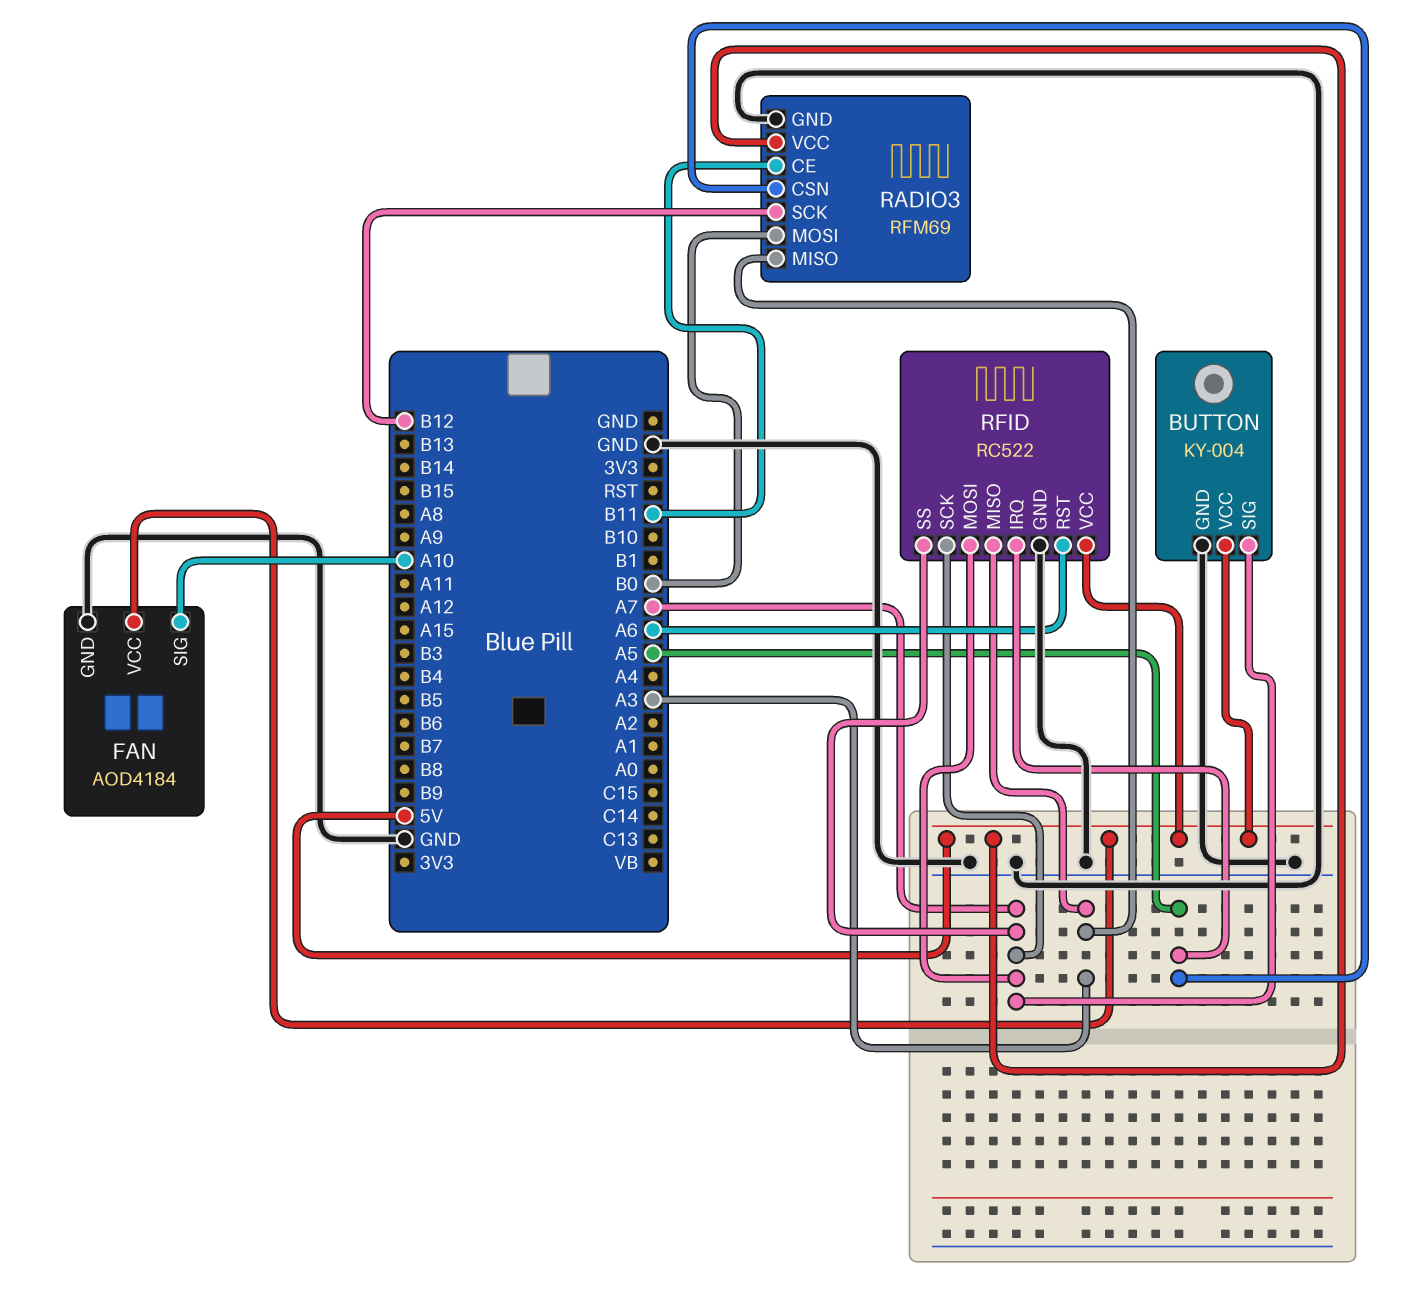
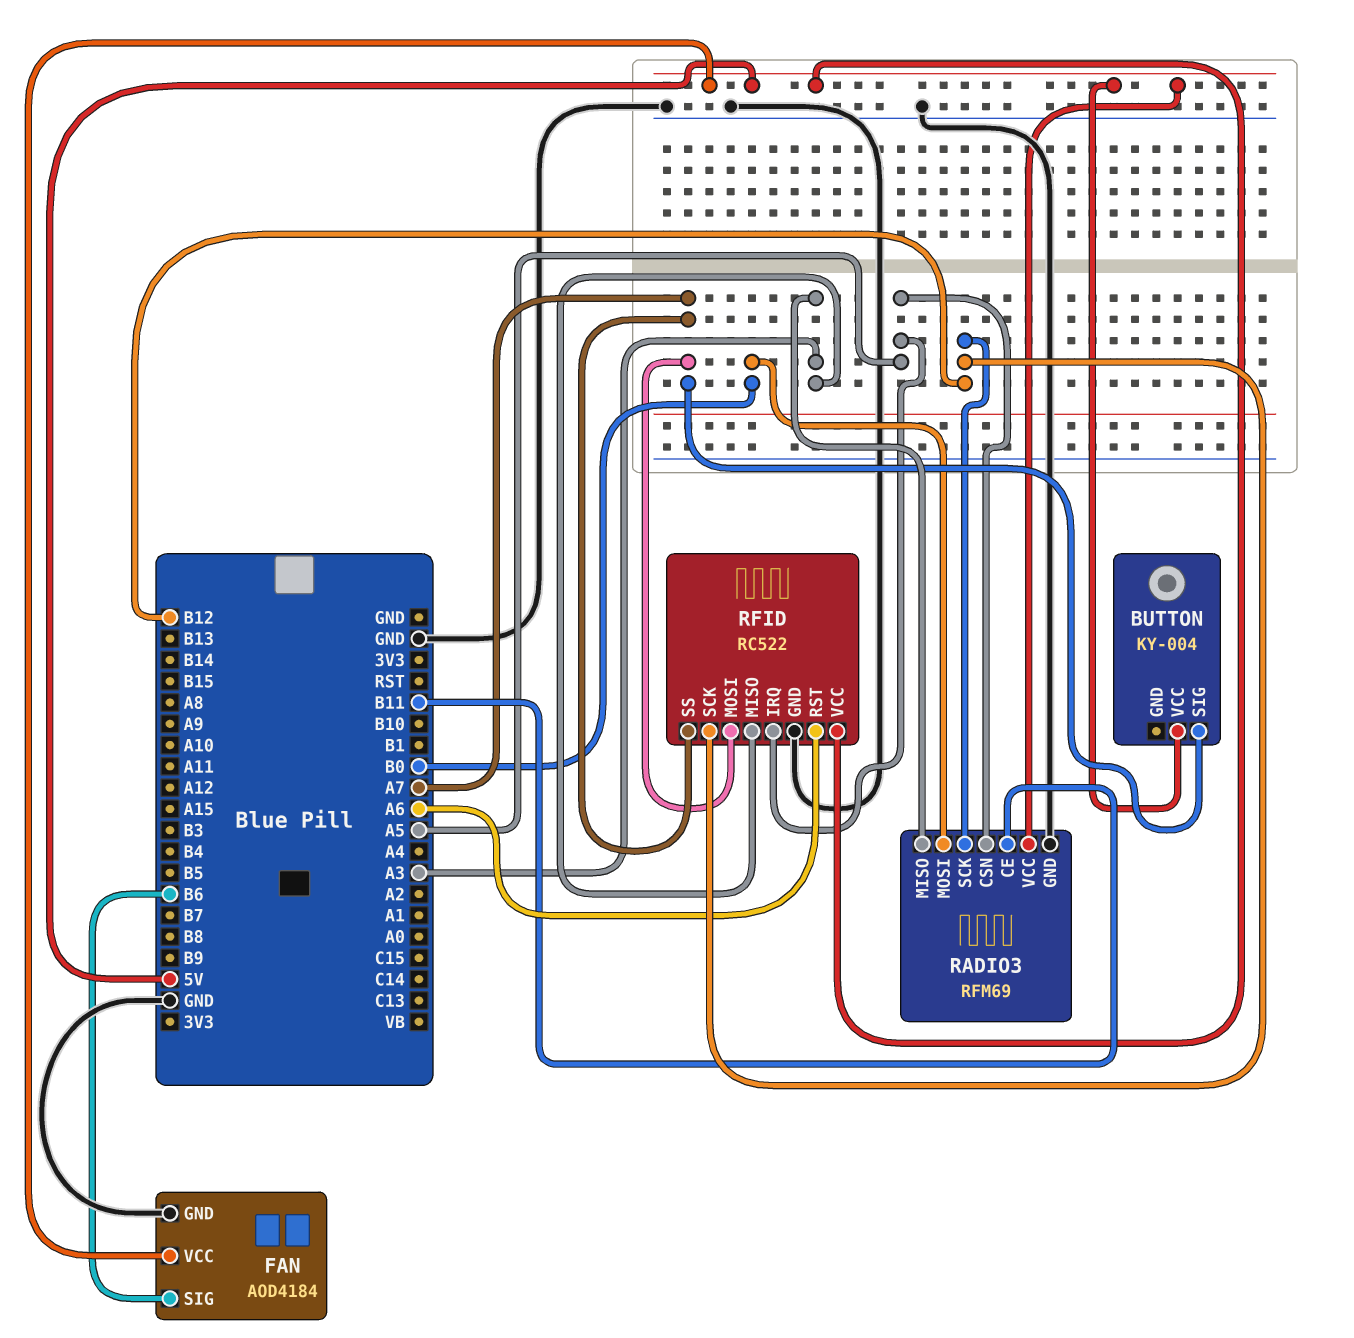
BUTTON pin GND: GND -> none
FAN pin SIG: A10 -> B6
RFID pin SCK: A7 -> B12

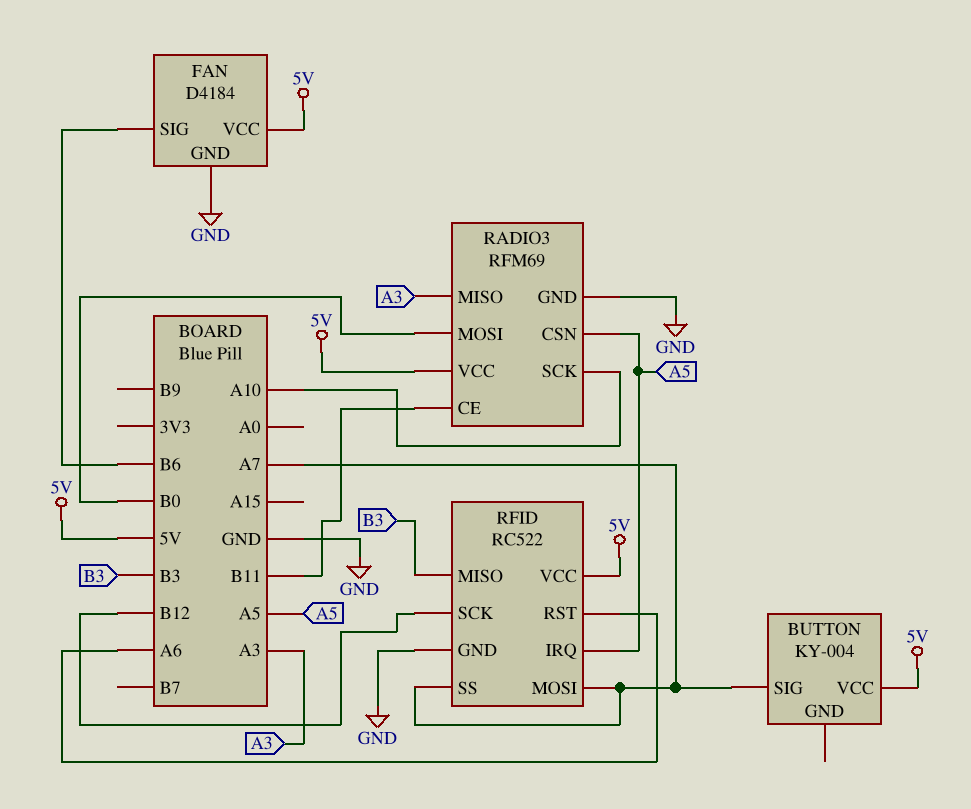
FAN: AOD4184 -> D4184
RADIO3 pin SCK: B12 -> A10
RFID pin MISO: A3 -> B3

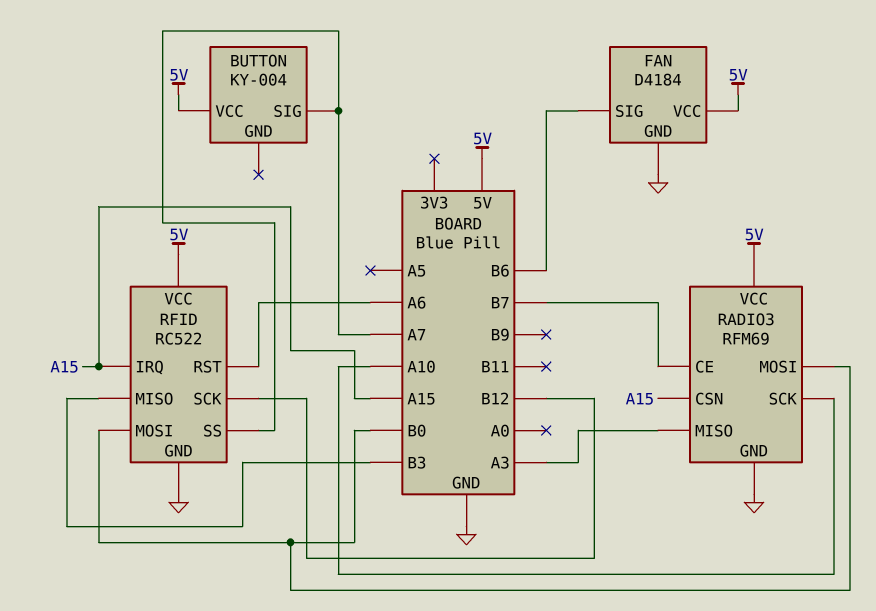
RADIO3 pin CE: B11 -> B7
RADIO3 pin CSN: A5 -> A15
RFID pin IRQ: A5 -> A15
RFID pin MOSI: A7 -> B0

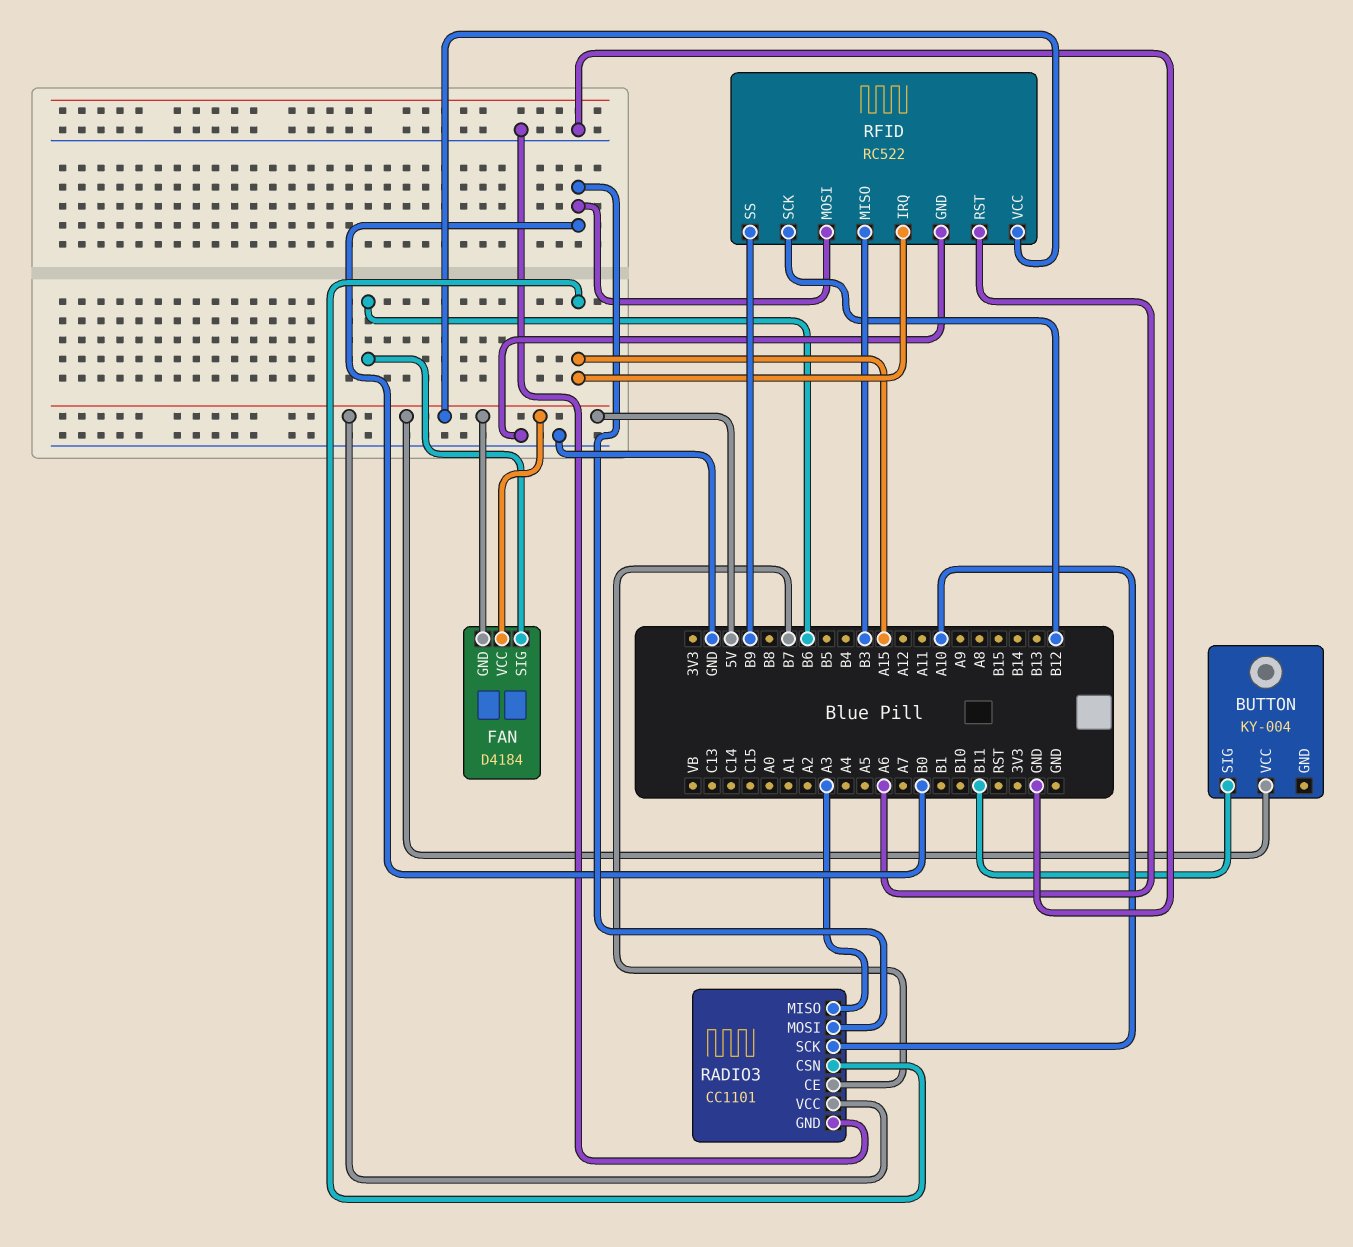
BUTTON pin SIG: A7 -> B11
FAN pin GND: GND -> 5V
RADIO3: RFM69 -> CC1101
RFID pin SS: A7 -> B9

